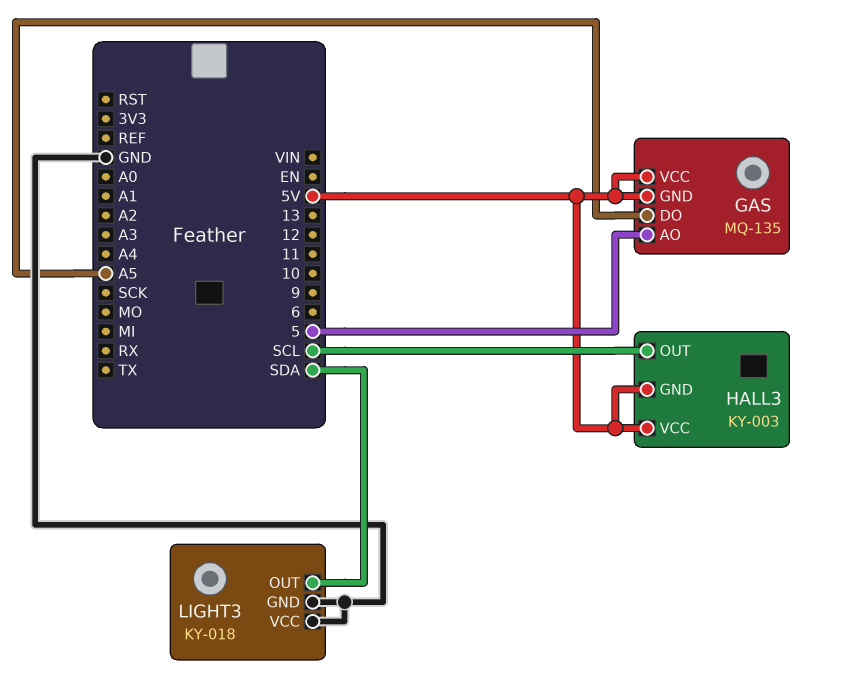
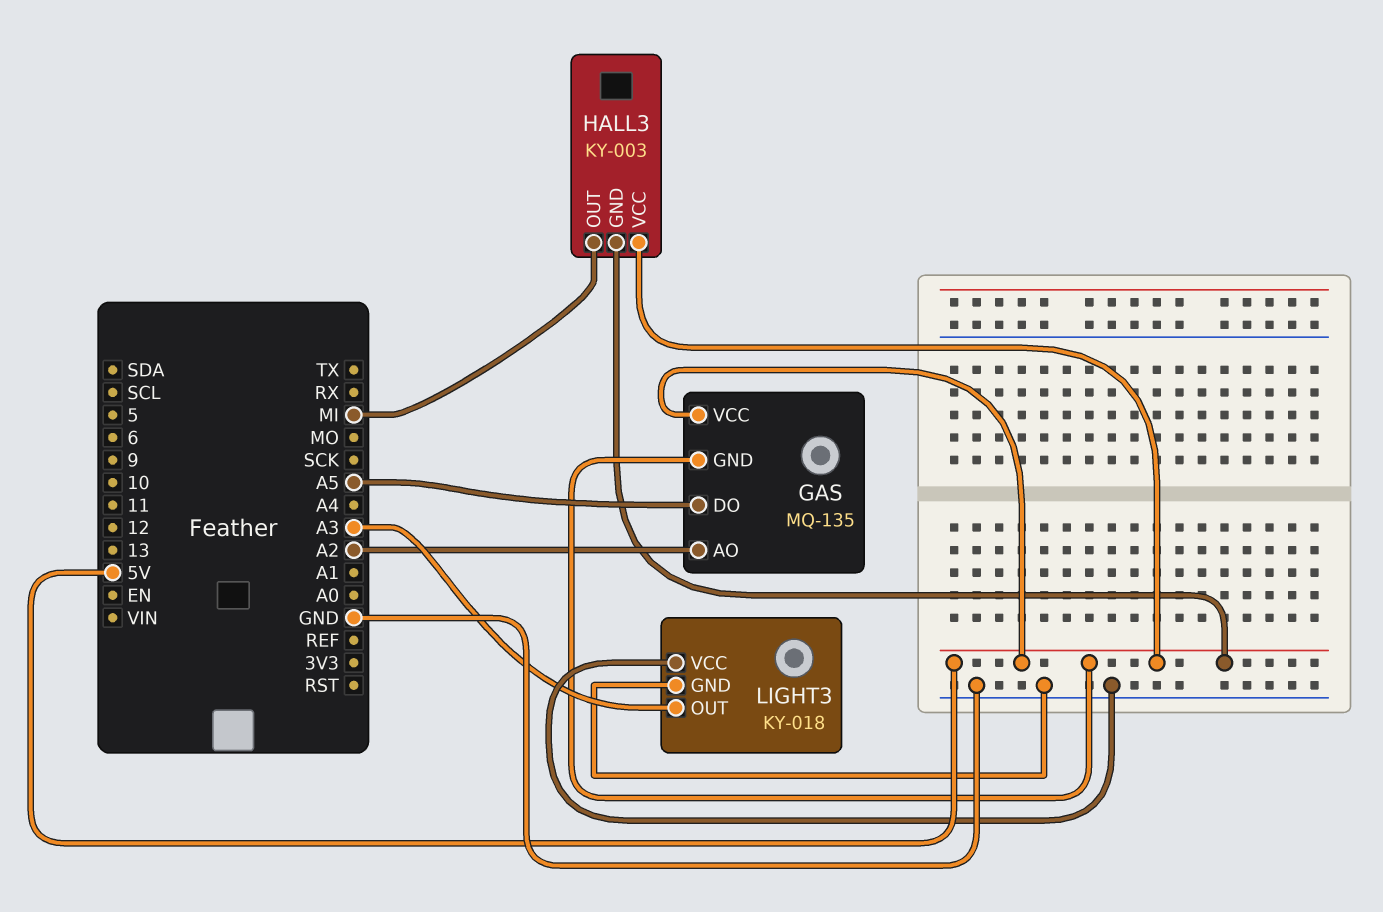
GAS pin AO: 5 -> A2
HALL3 pin OUT: SCL -> MI
LIGHT3 pin OUT: SDA -> A3

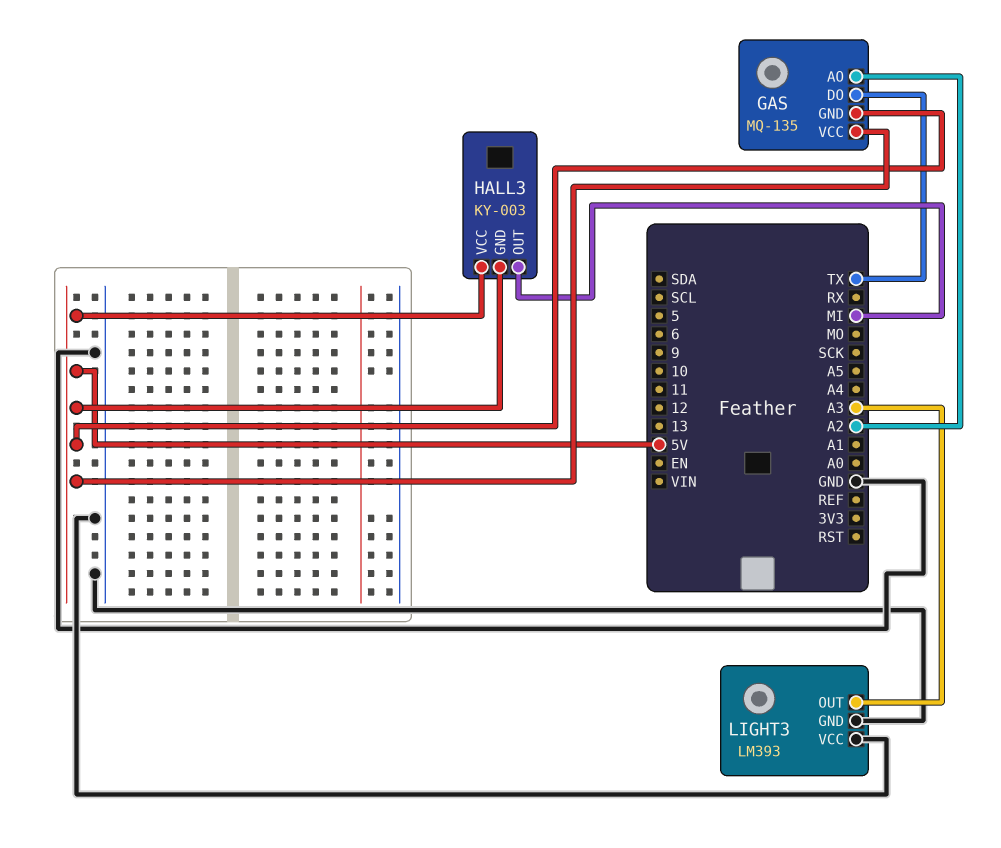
GAS pin DO: A5 -> TX
LIGHT3: KY-018 -> LM393

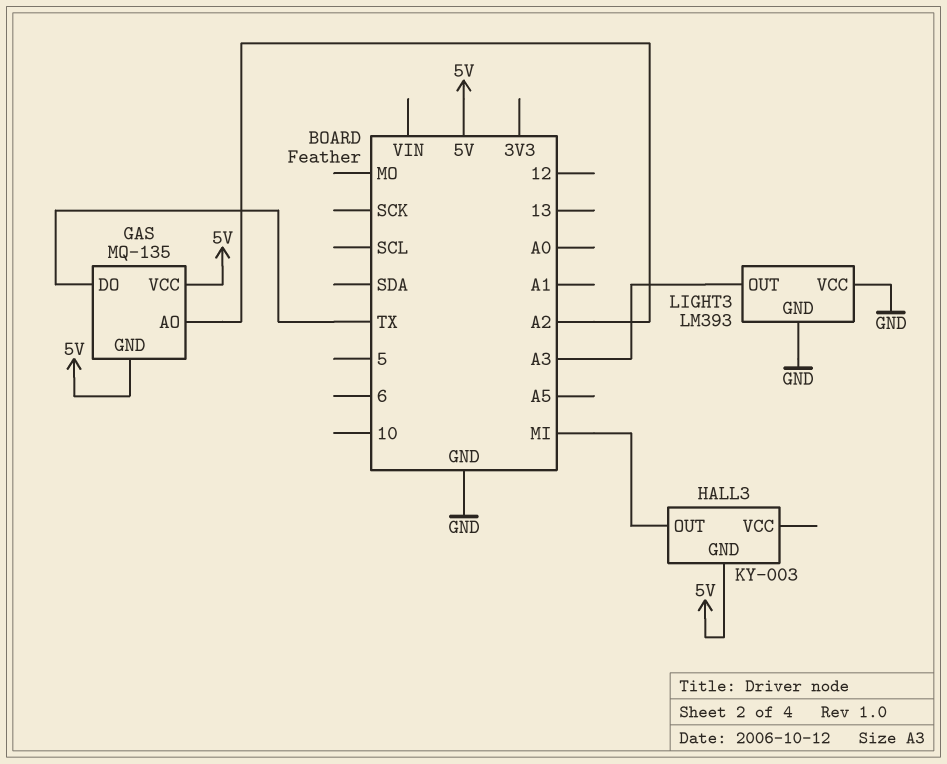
HALL3 pin VCC: 5V -> none

